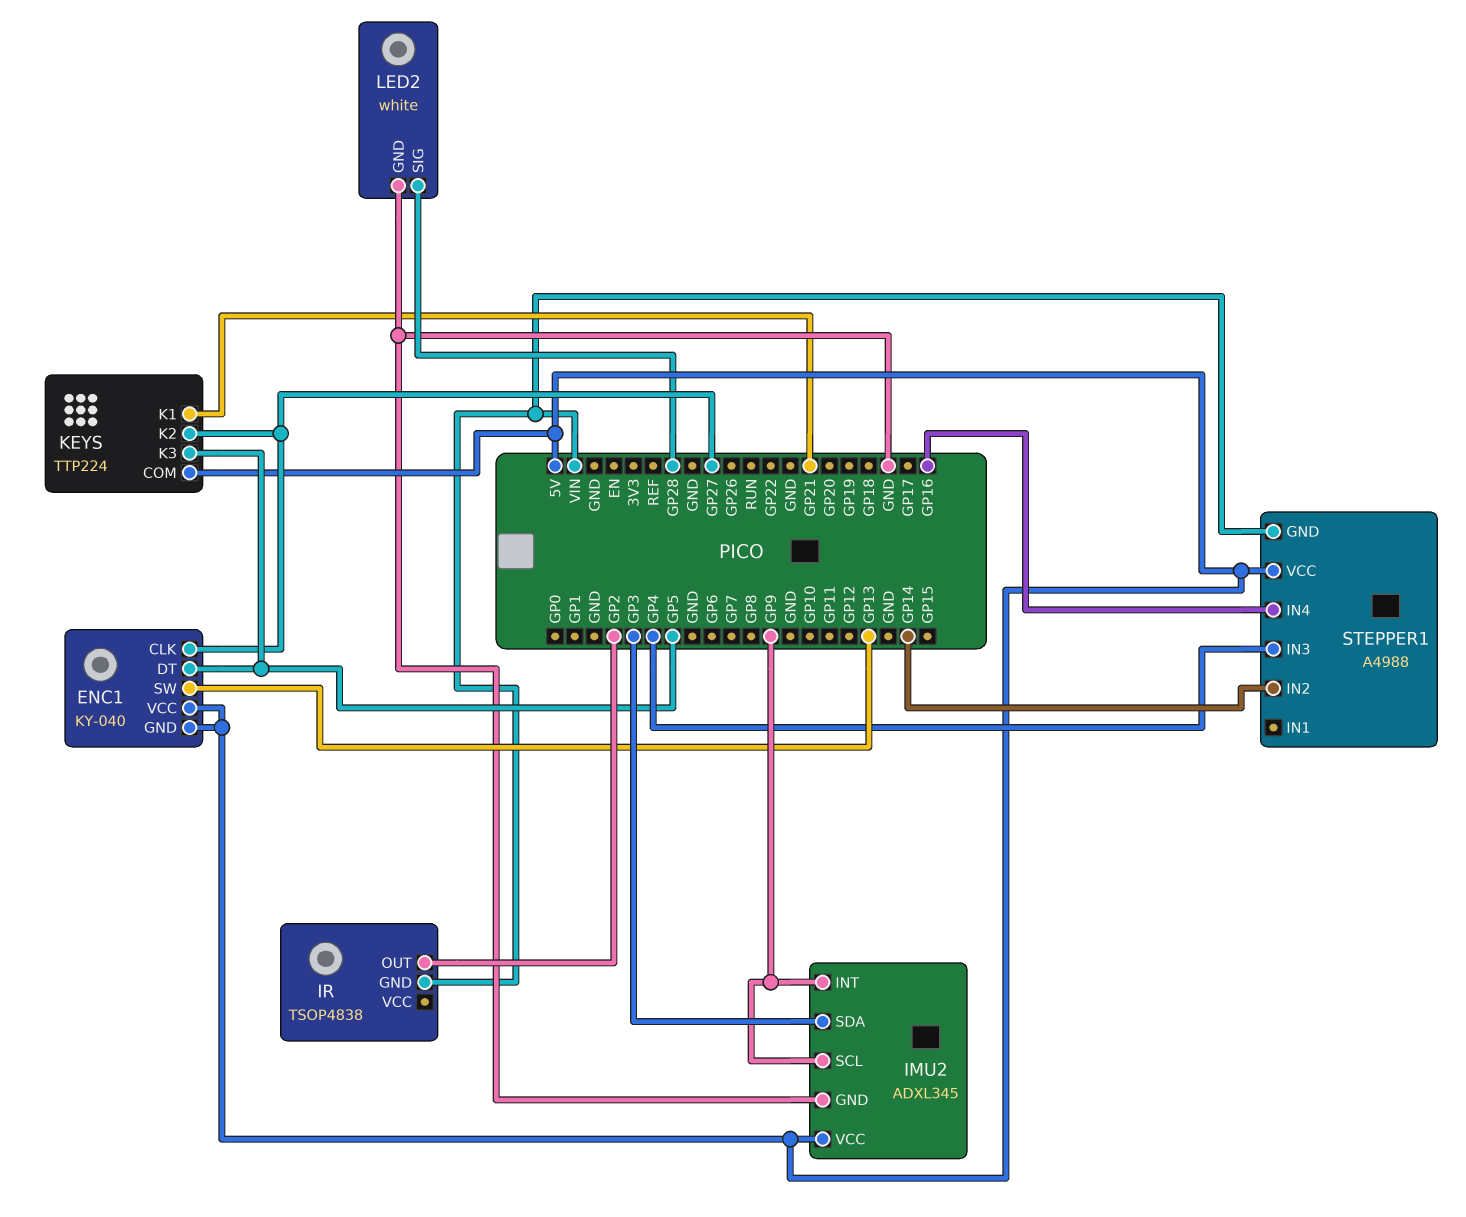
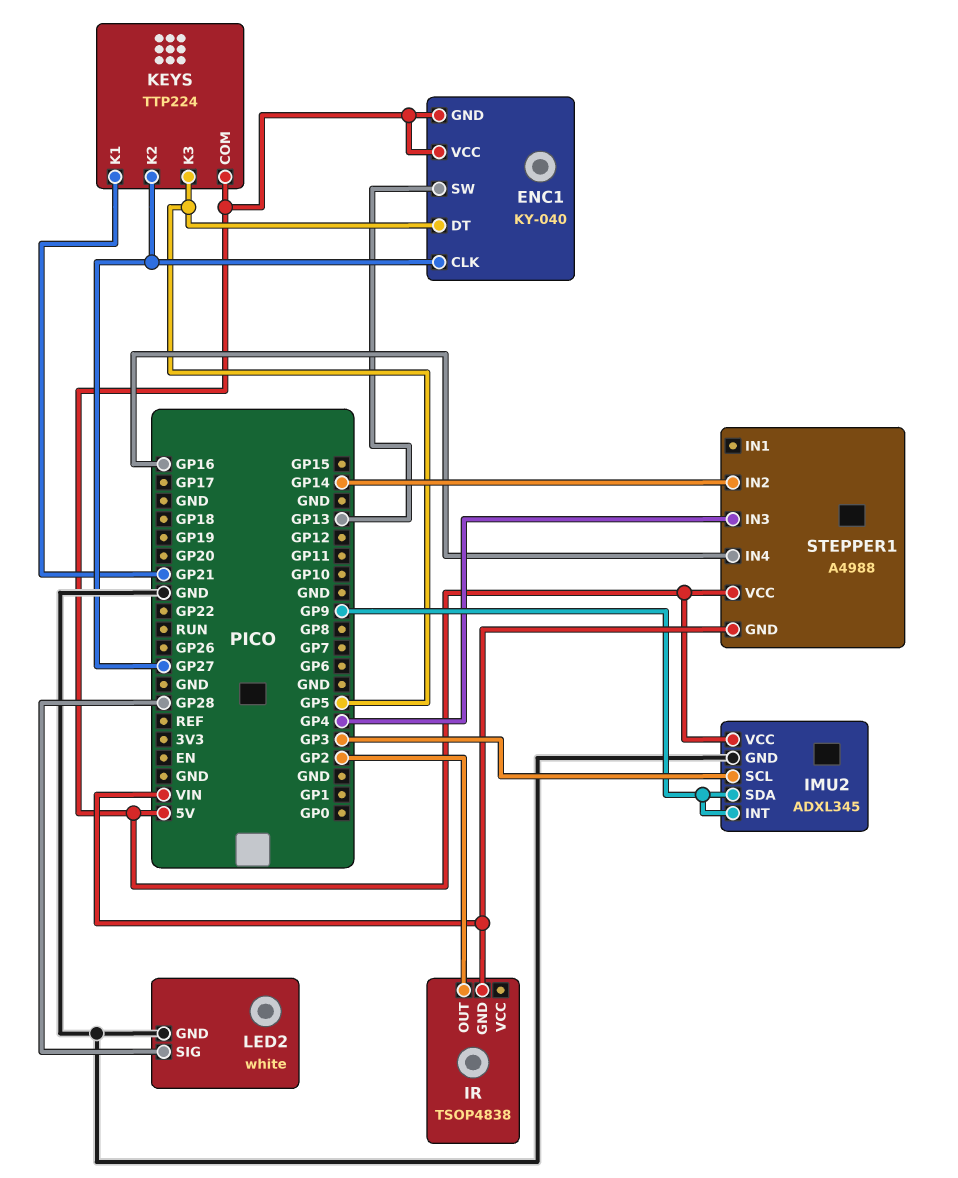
IMU2 pin SCL: GP9 -> GP3
IMU2 pin SDA: GP3 -> GP9

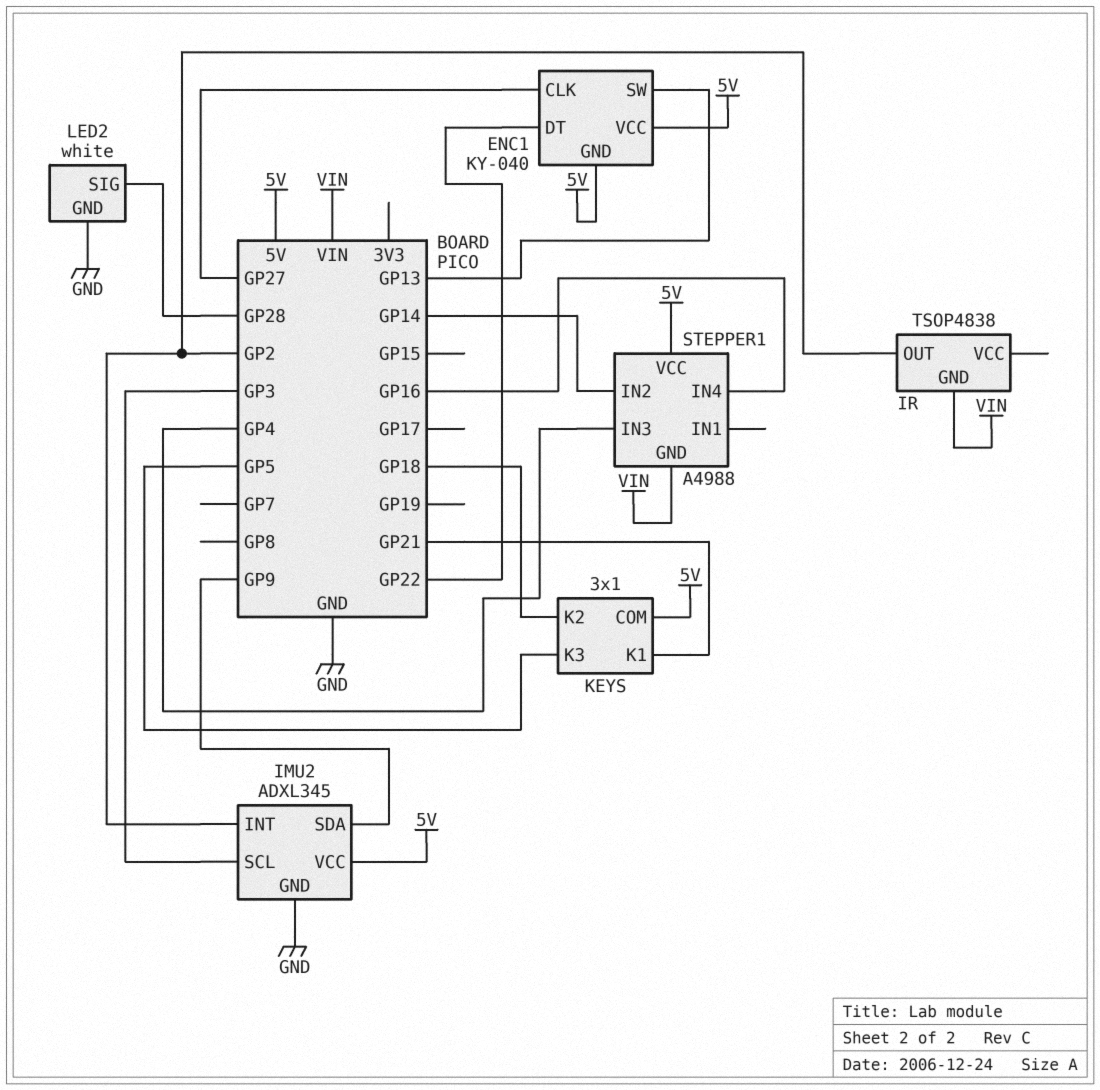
ENC1 pin DT: GP5 -> GP22
IMU2 pin INT: GP9 -> GP2
KEYS: TTP224 -> 3x1
KEYS pin K2: GP27 -> GP18

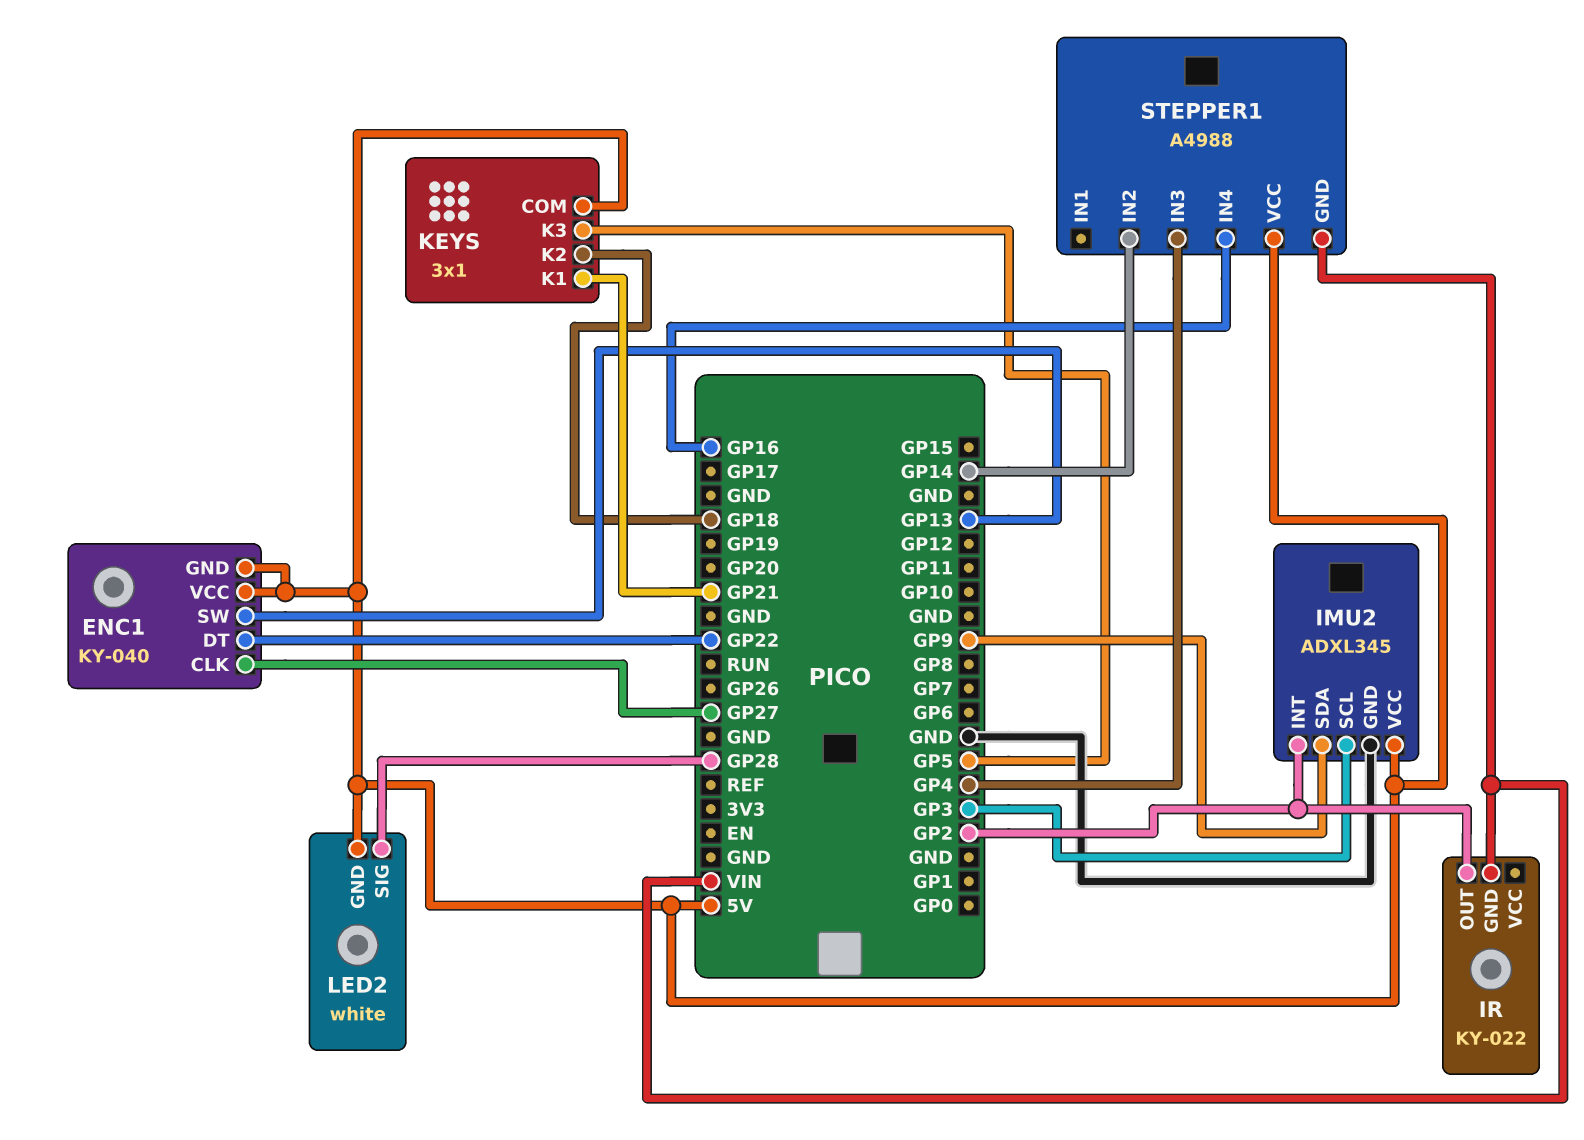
IR: TSOP4838 -> KY-022
LED2 pin GND: GND -> 5V

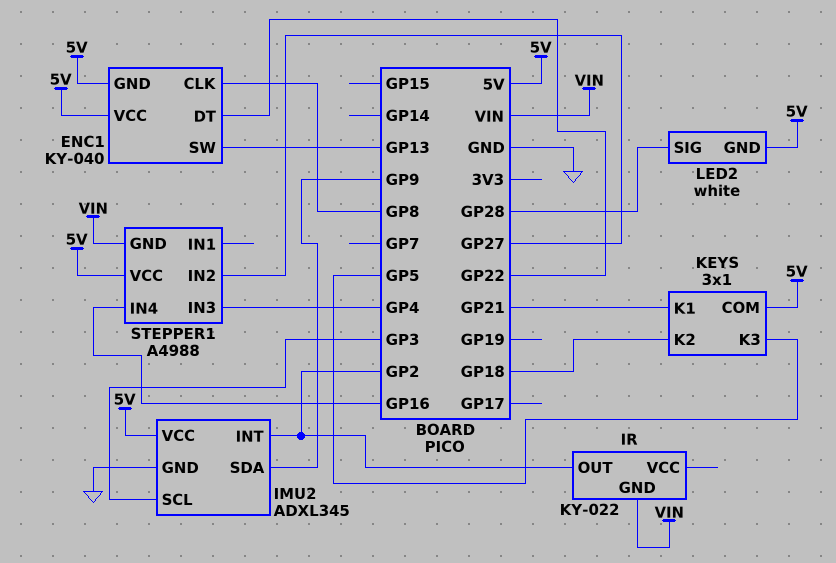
ENC1 pin CLK: GP27 -> GP8
STEPPER1 pin IN2: GP14 -> GP27

